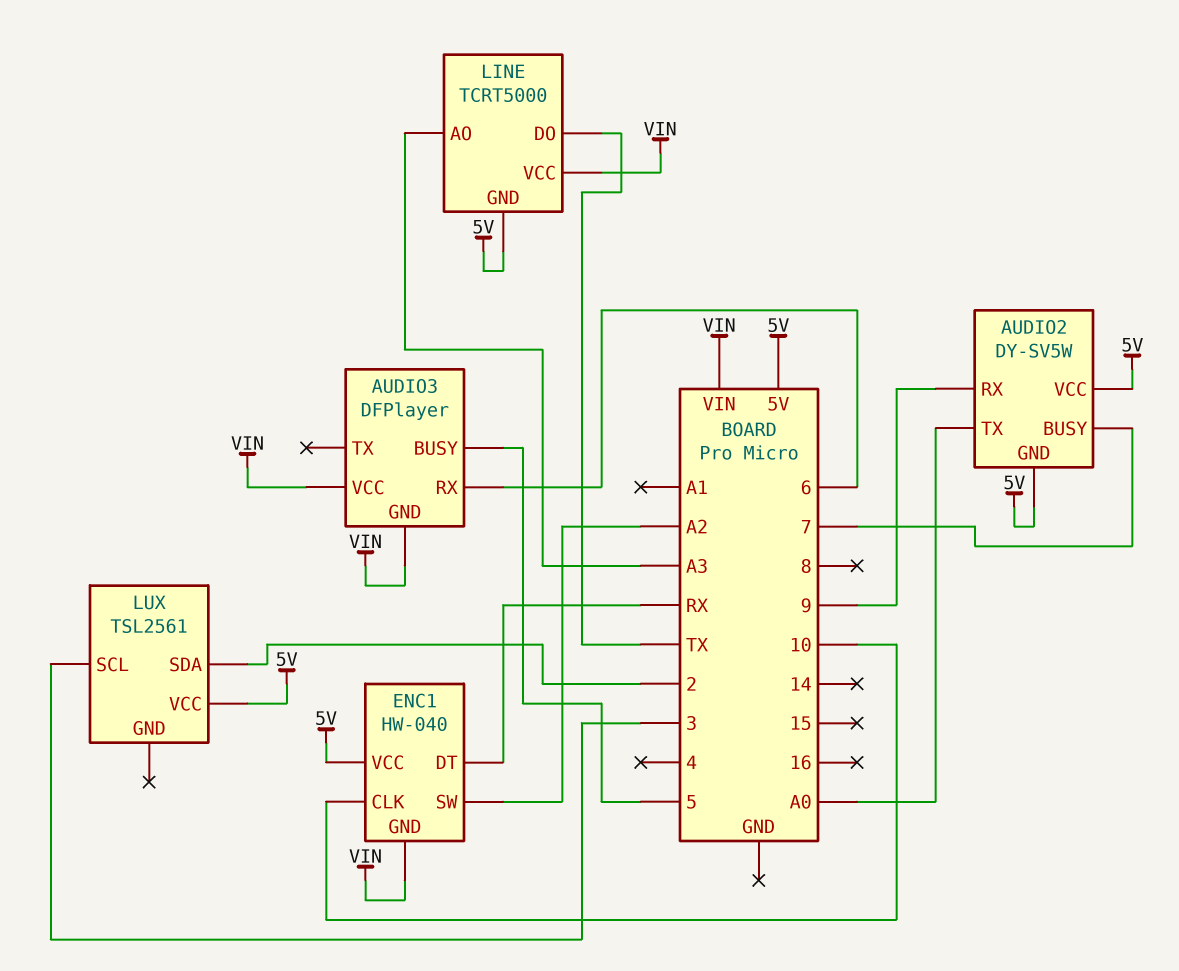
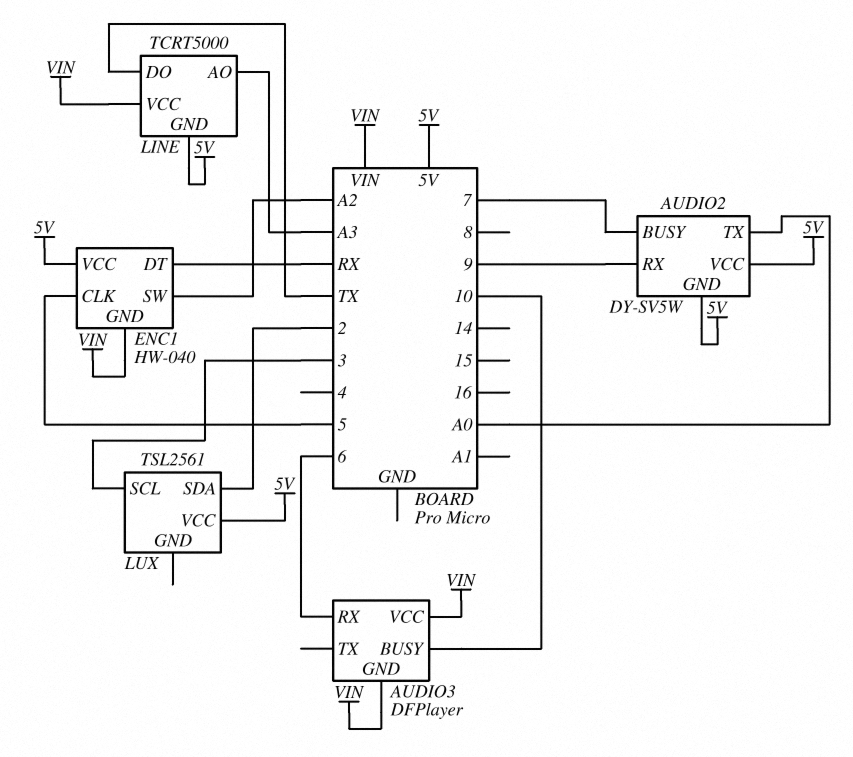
AUDIO3 pin BUSY: 5 -> 10
ENC1 pin CLK: 10 -> 5

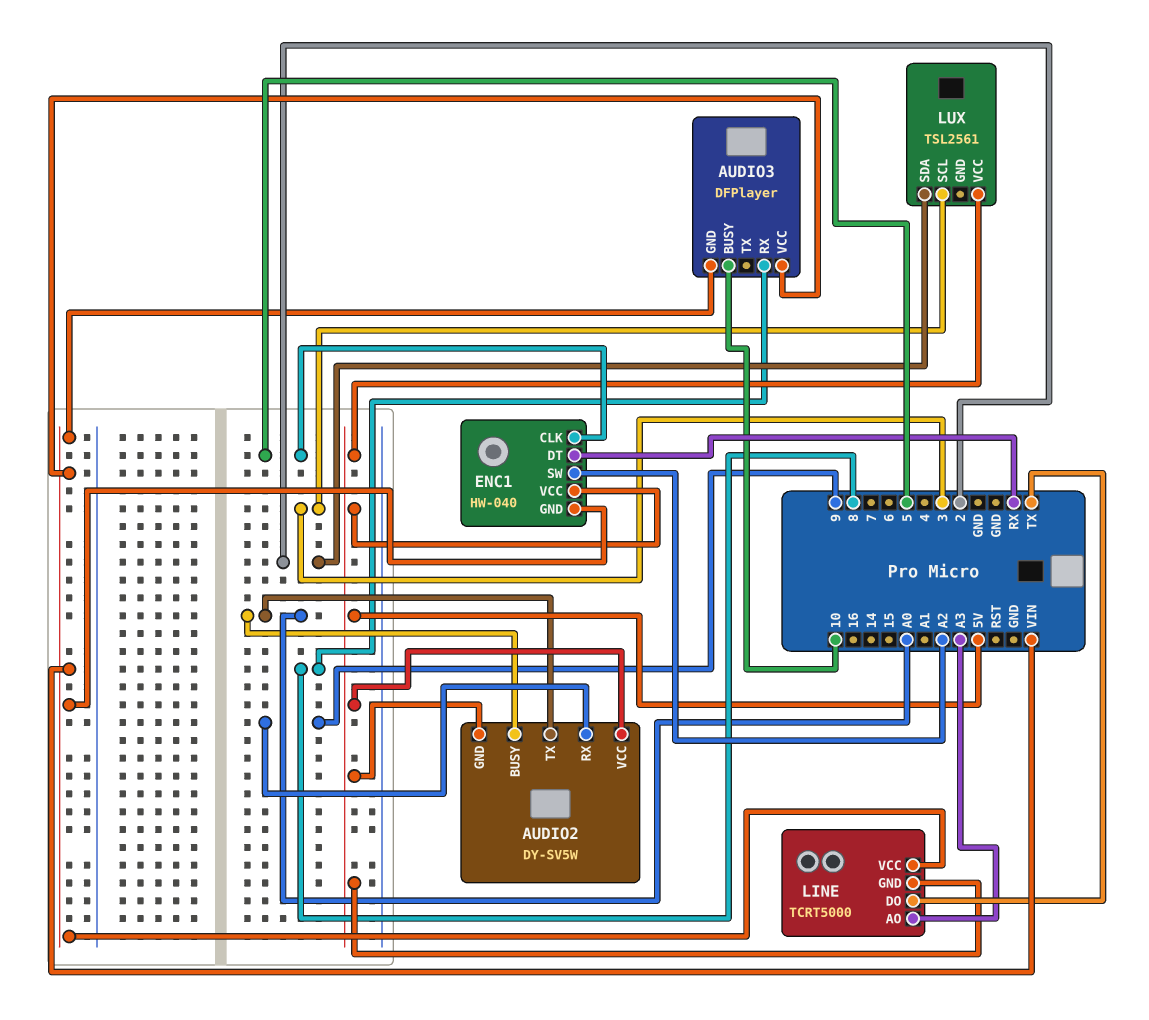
AUDIO2 pin BUSY: 7 -> A0
AUDIO3 pin RX: 6 -> 8

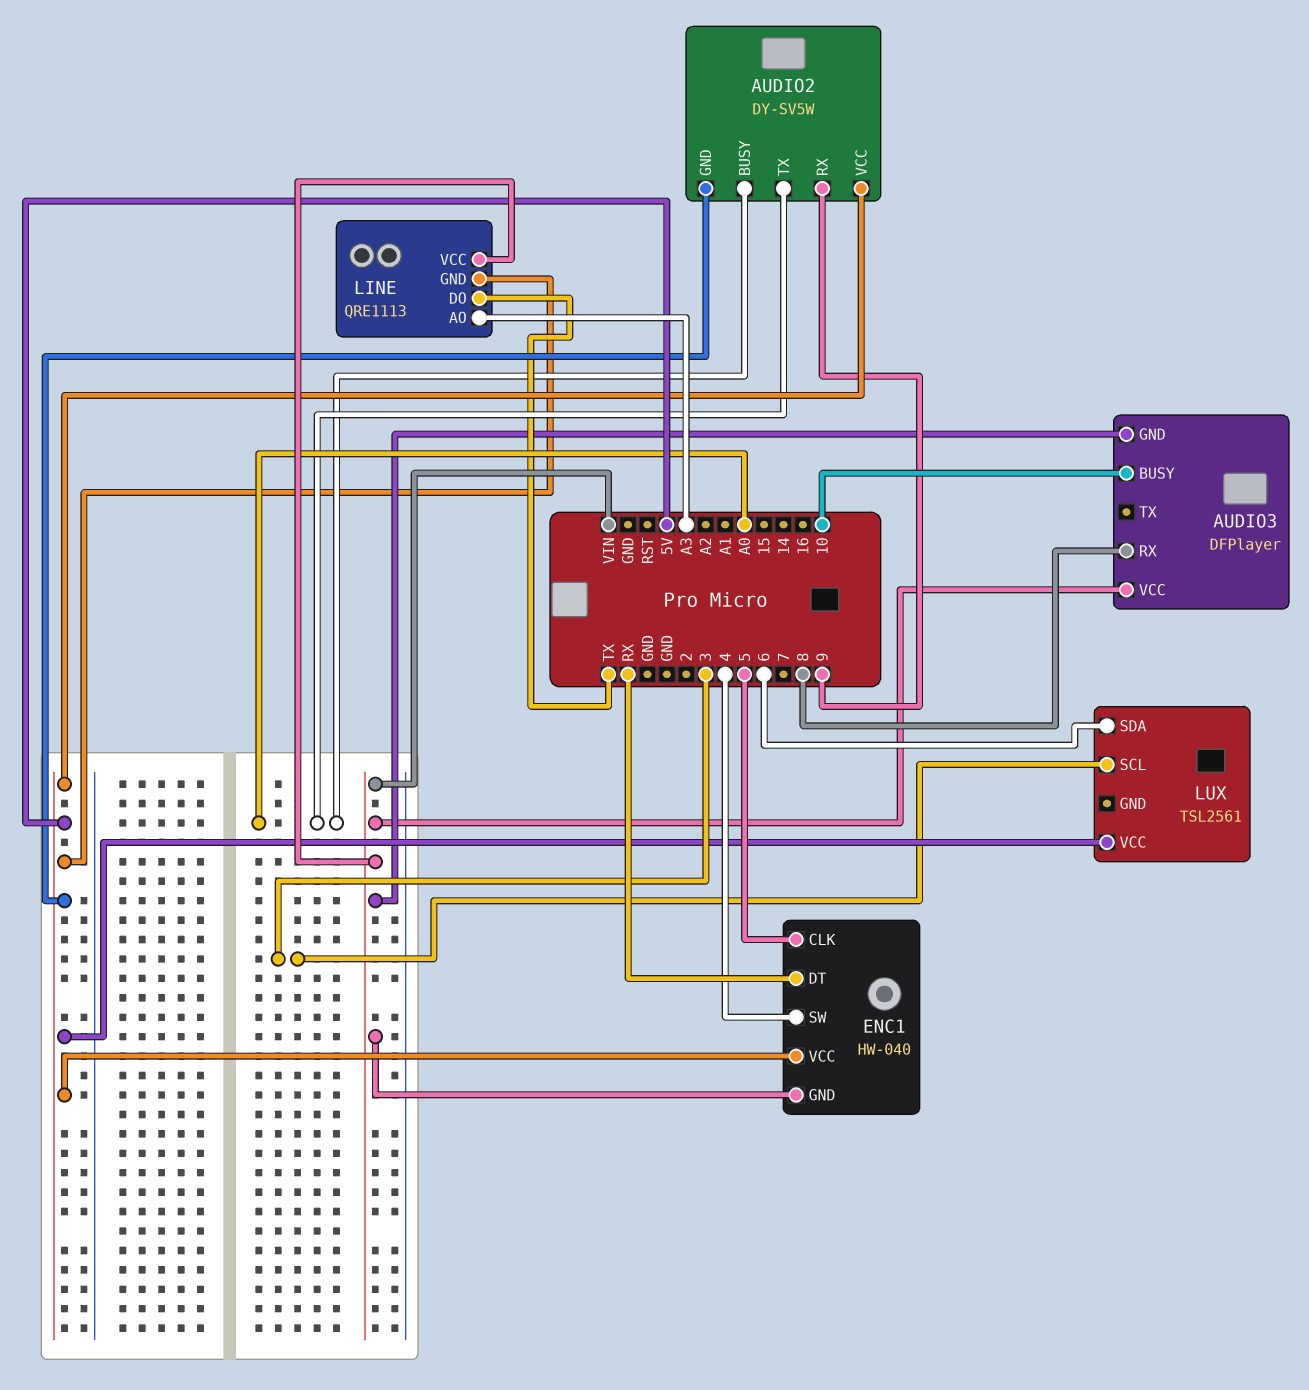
ENC1 pin SW: A2 -> 4
LINE: TCRT5000 -> QRE1113
LUX pin SDA: 2 -> 6

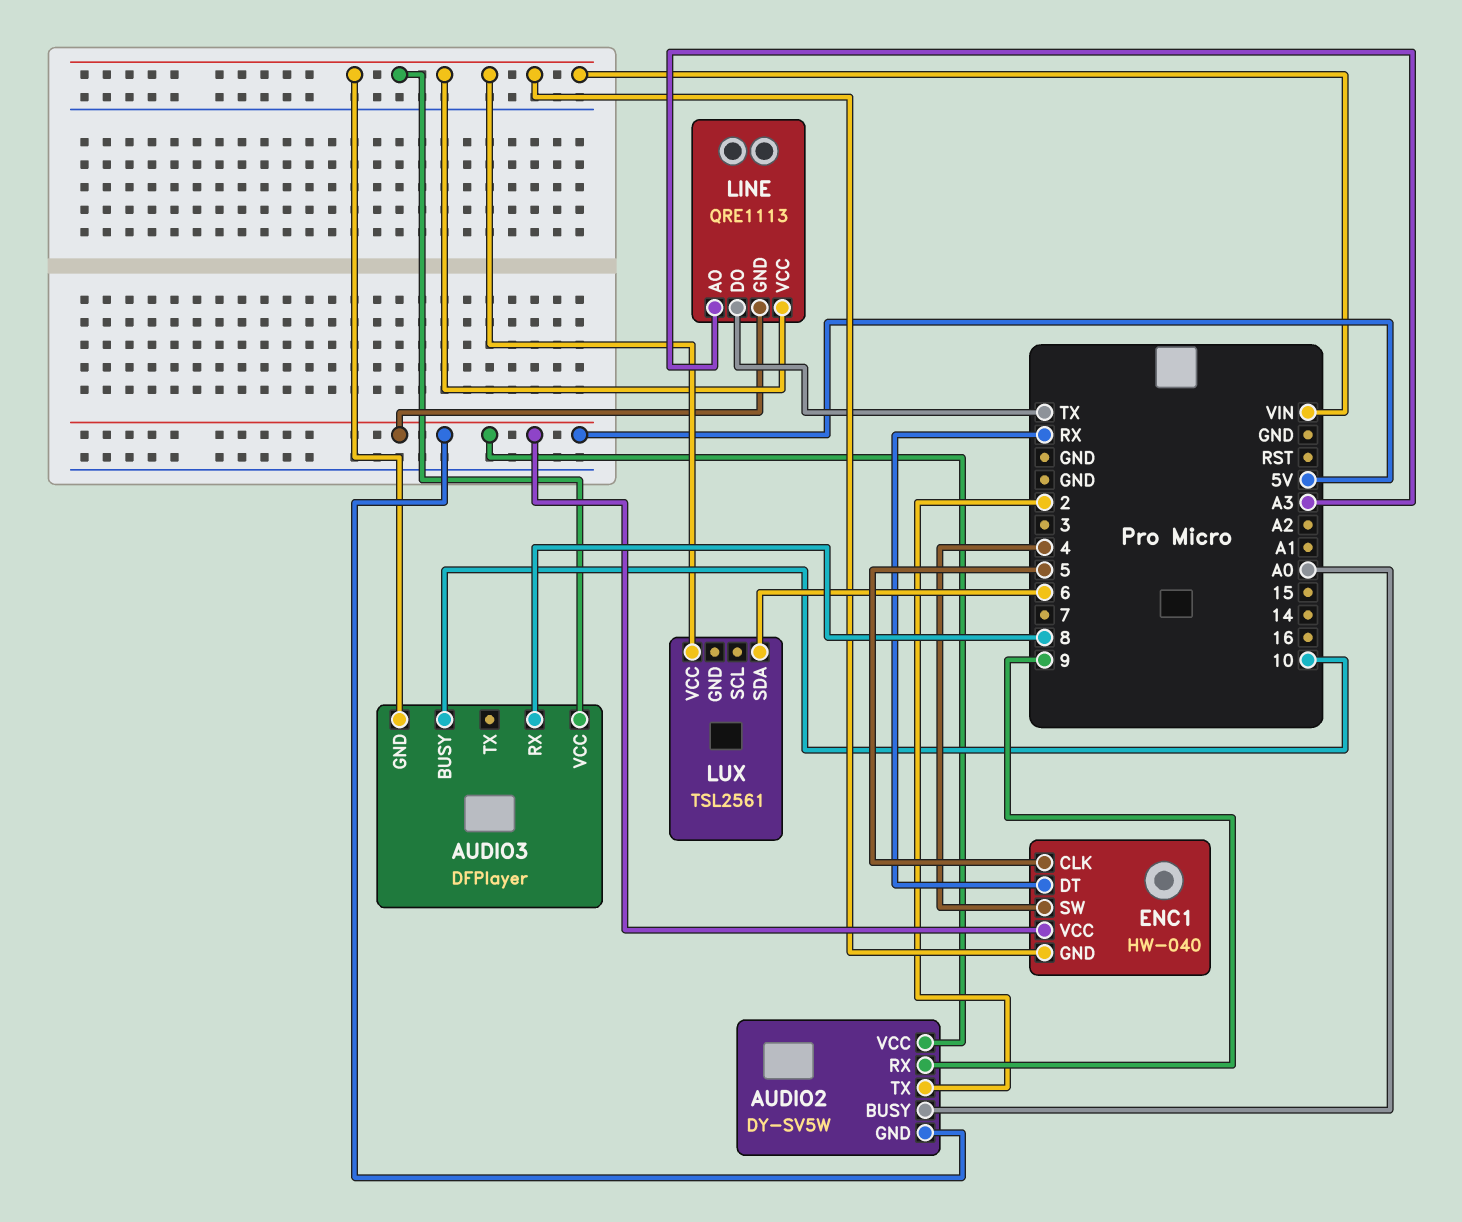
AUDIO2 pin TX: A0 -> 2
LUX pin SCL: 3 -> none
LUX pin VCC: 5V -> VIN

